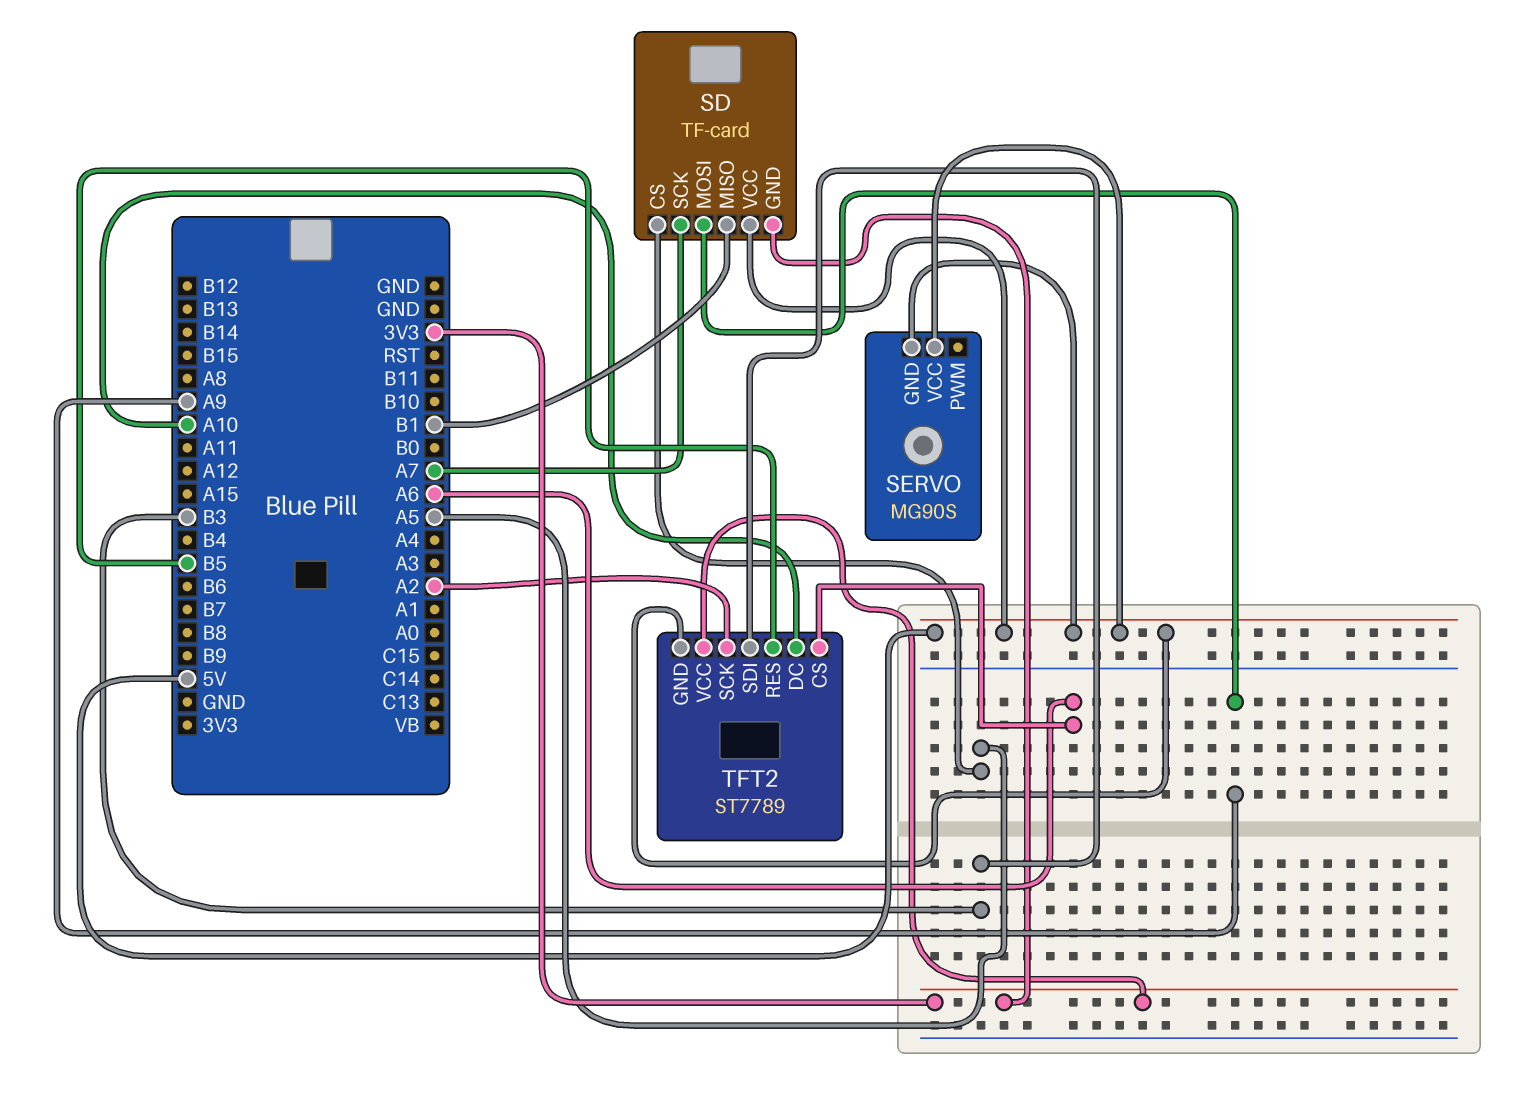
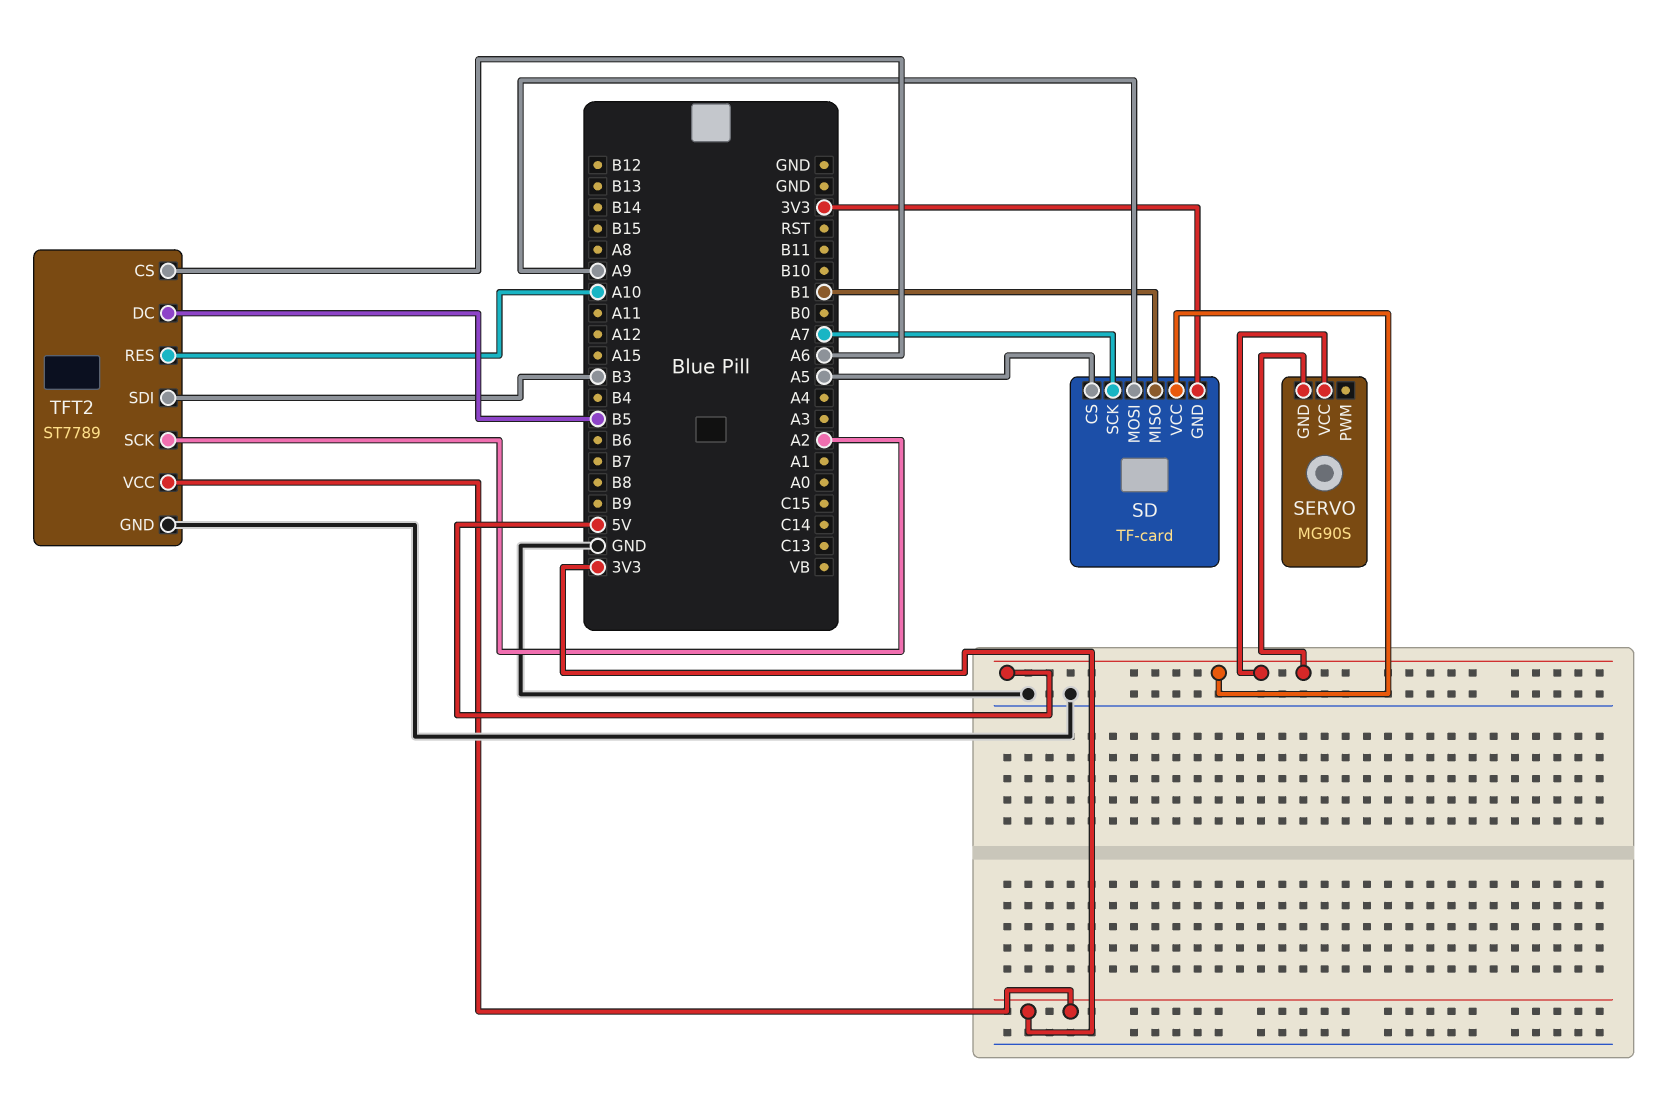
TFT2 pin DC: A10 -> B5
TFT2 pin GND: 5V -> GND
TFT2 pin RES: B5 -> A10

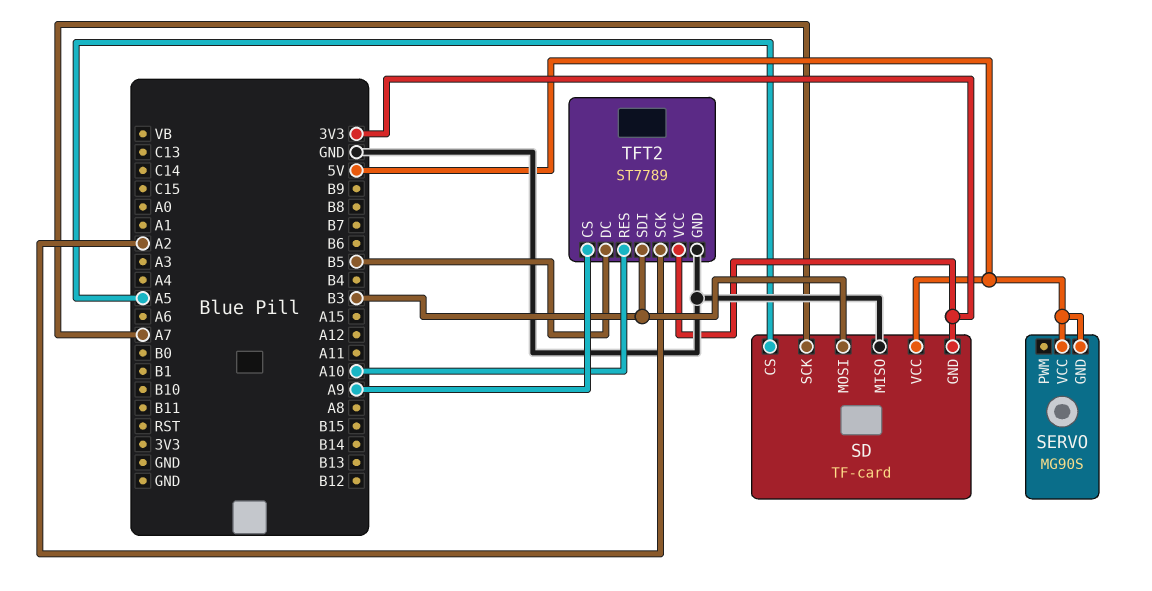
SD pin MISO: B1 -> GND
SD pin MOSI: A9 -> B3
TFT2 pin CS: A6 -> A9

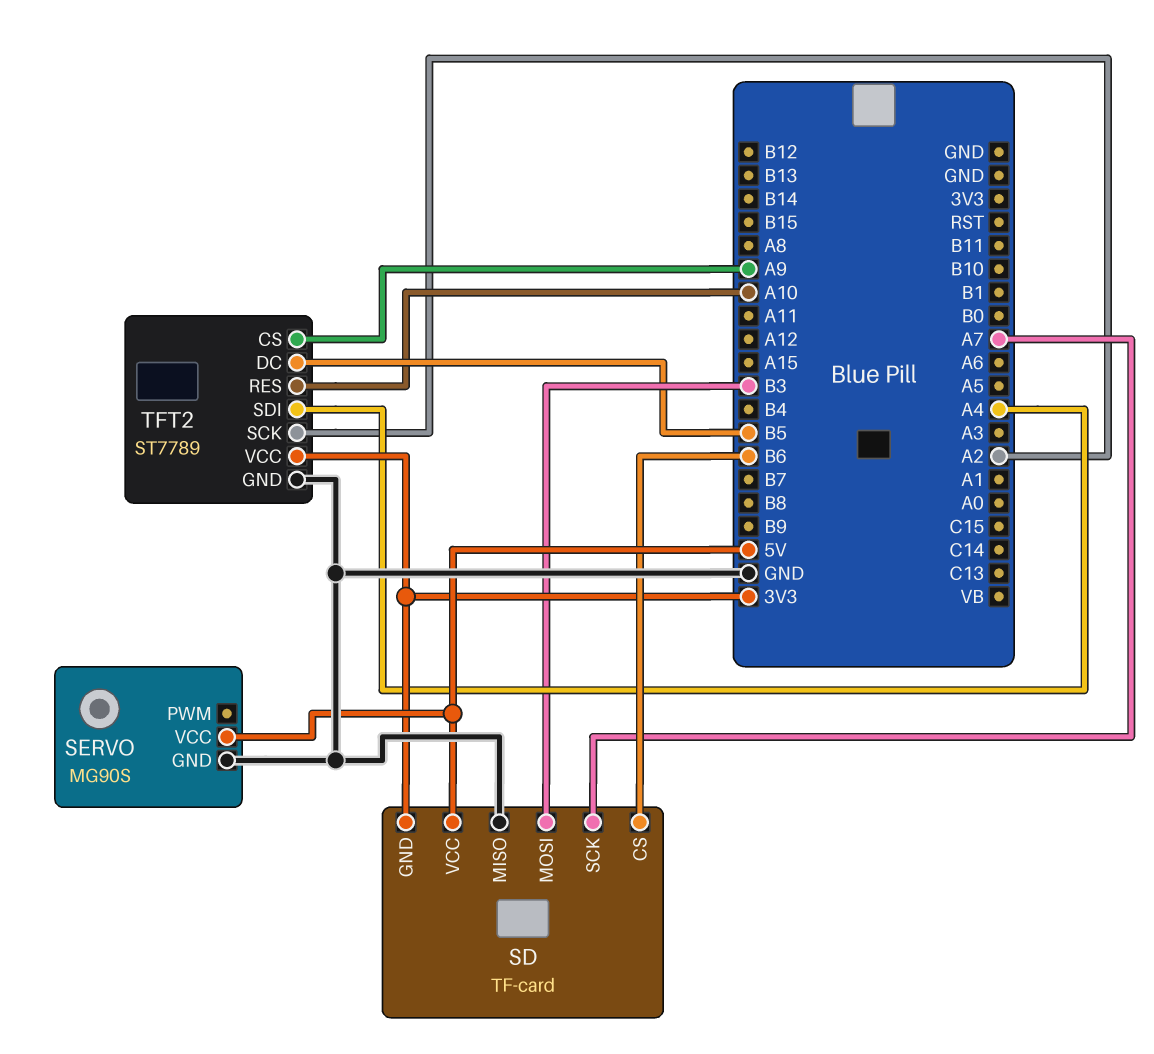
SD pin CS: A5 -> B6
SERVO pin GND: 5V -> GND
TFT2 pin SDI: B3 -> A4

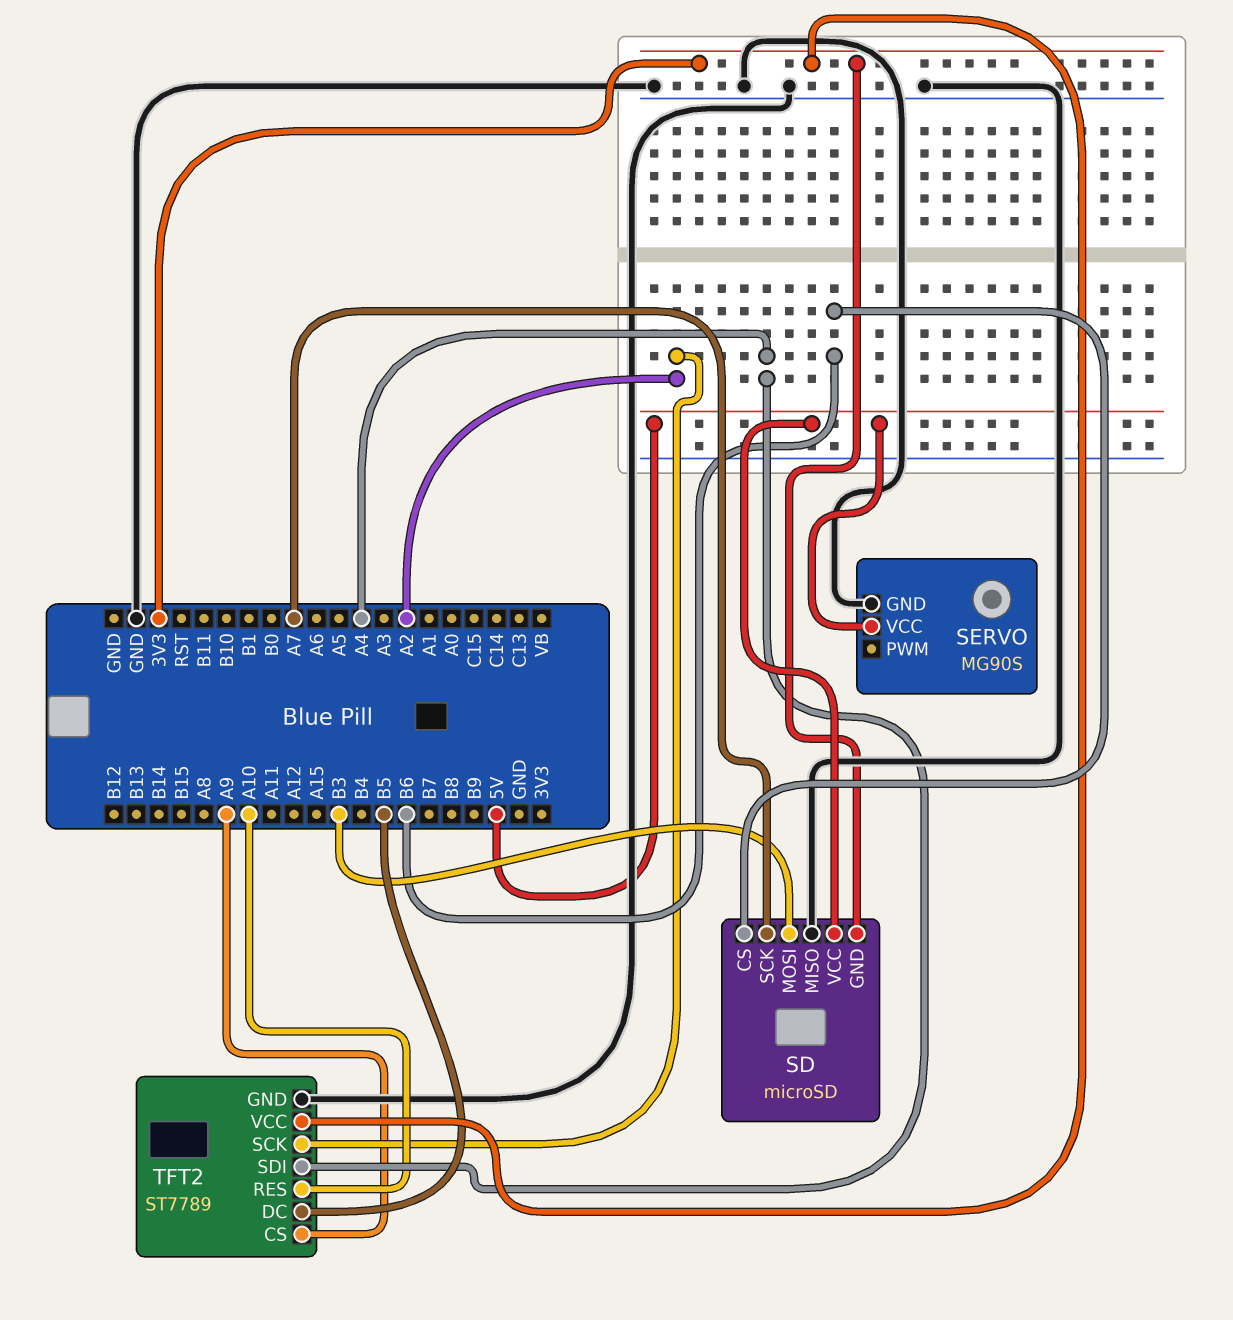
SD: TF-card -> microSD

